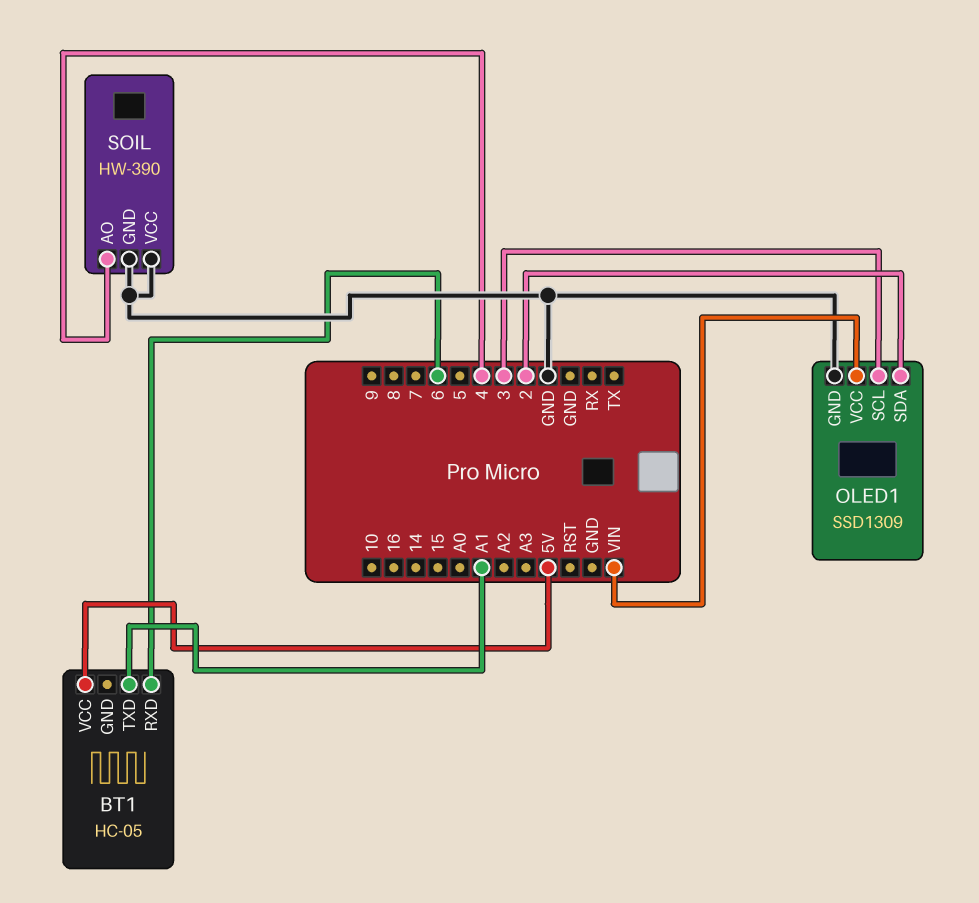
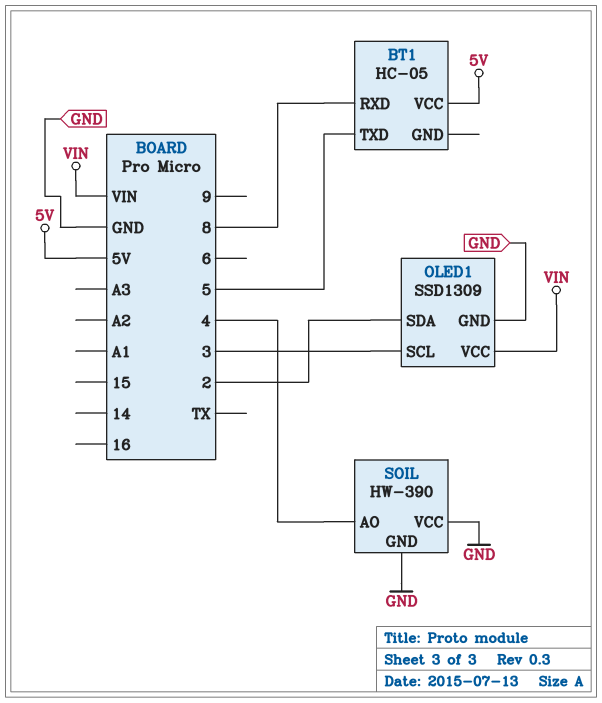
BT1 pin RXD: 6 -> 8
BT1 pin TXD: A1 -> 5

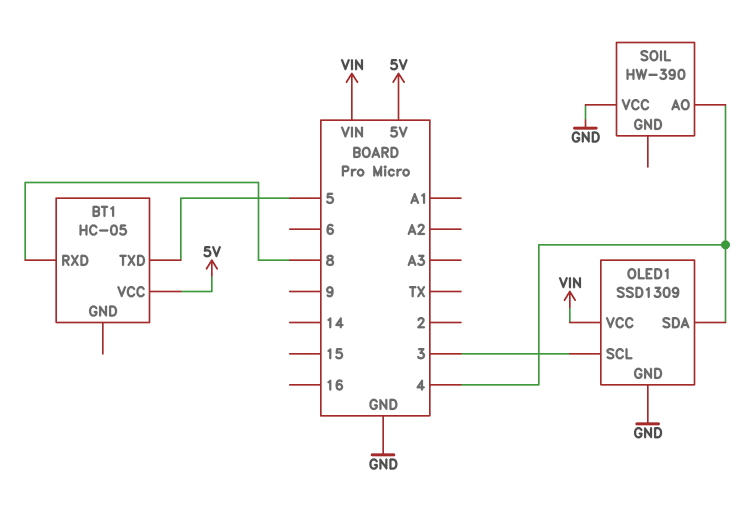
OLED1 pin SDA: 2 -> 4
SOIL pin GND: GND -> none

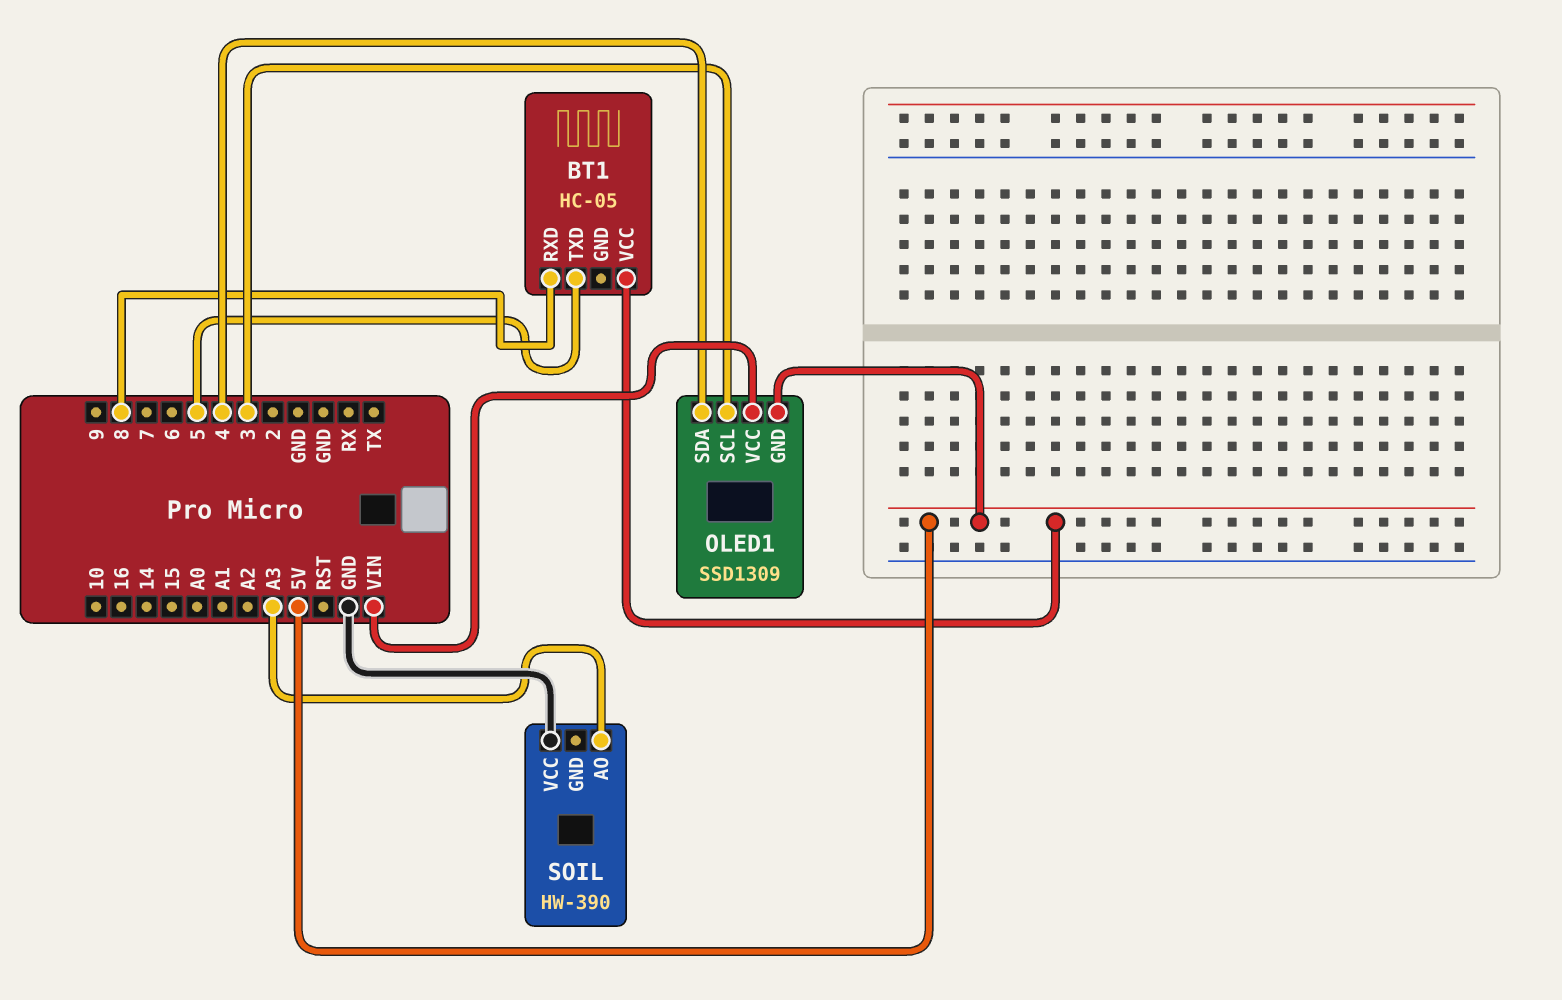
OLED1 pin GND: GND -> 5V
SOIL pin AO: 4 -> A3

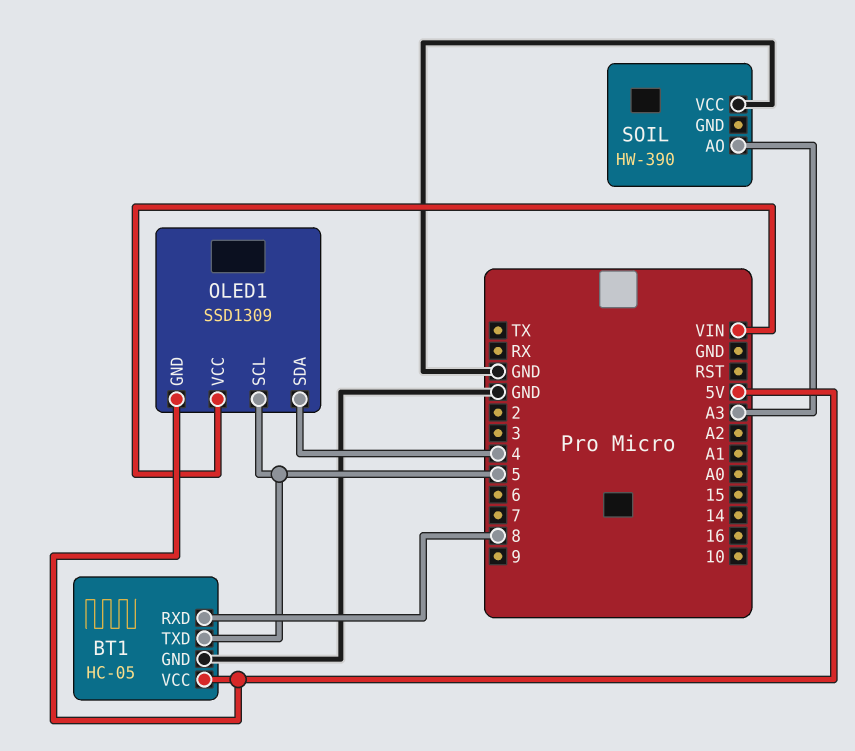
BT1 pin GND: none -> GND
OLED1 pin SCL: 3 -> 5

